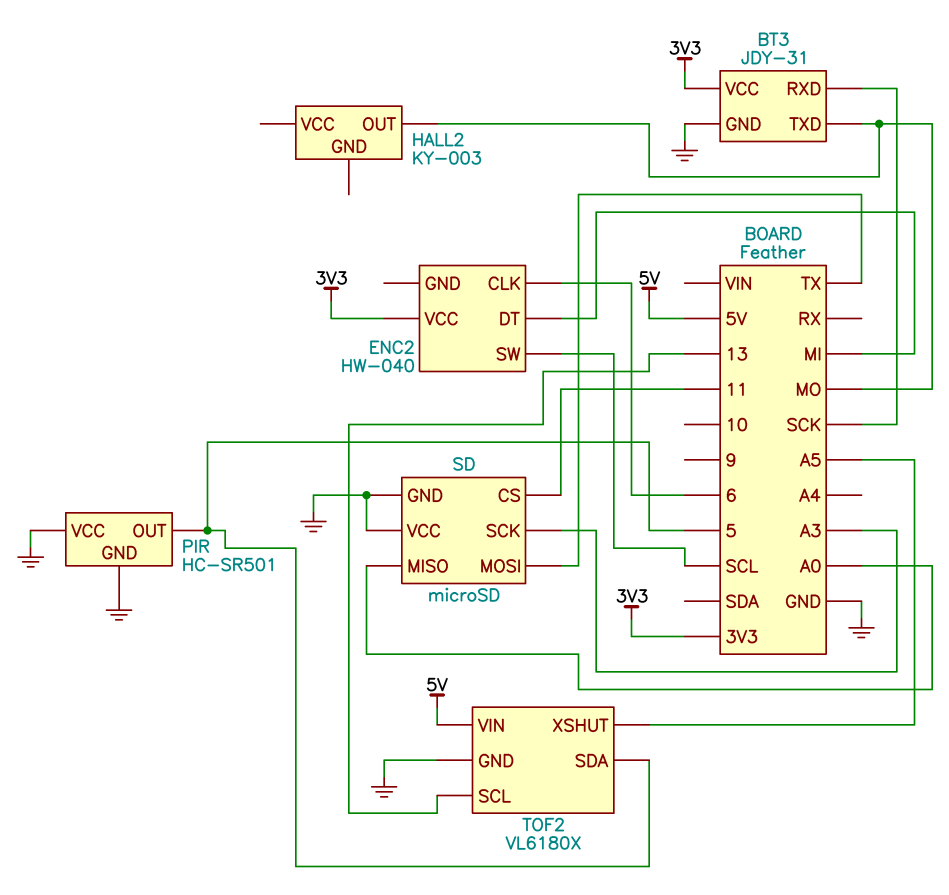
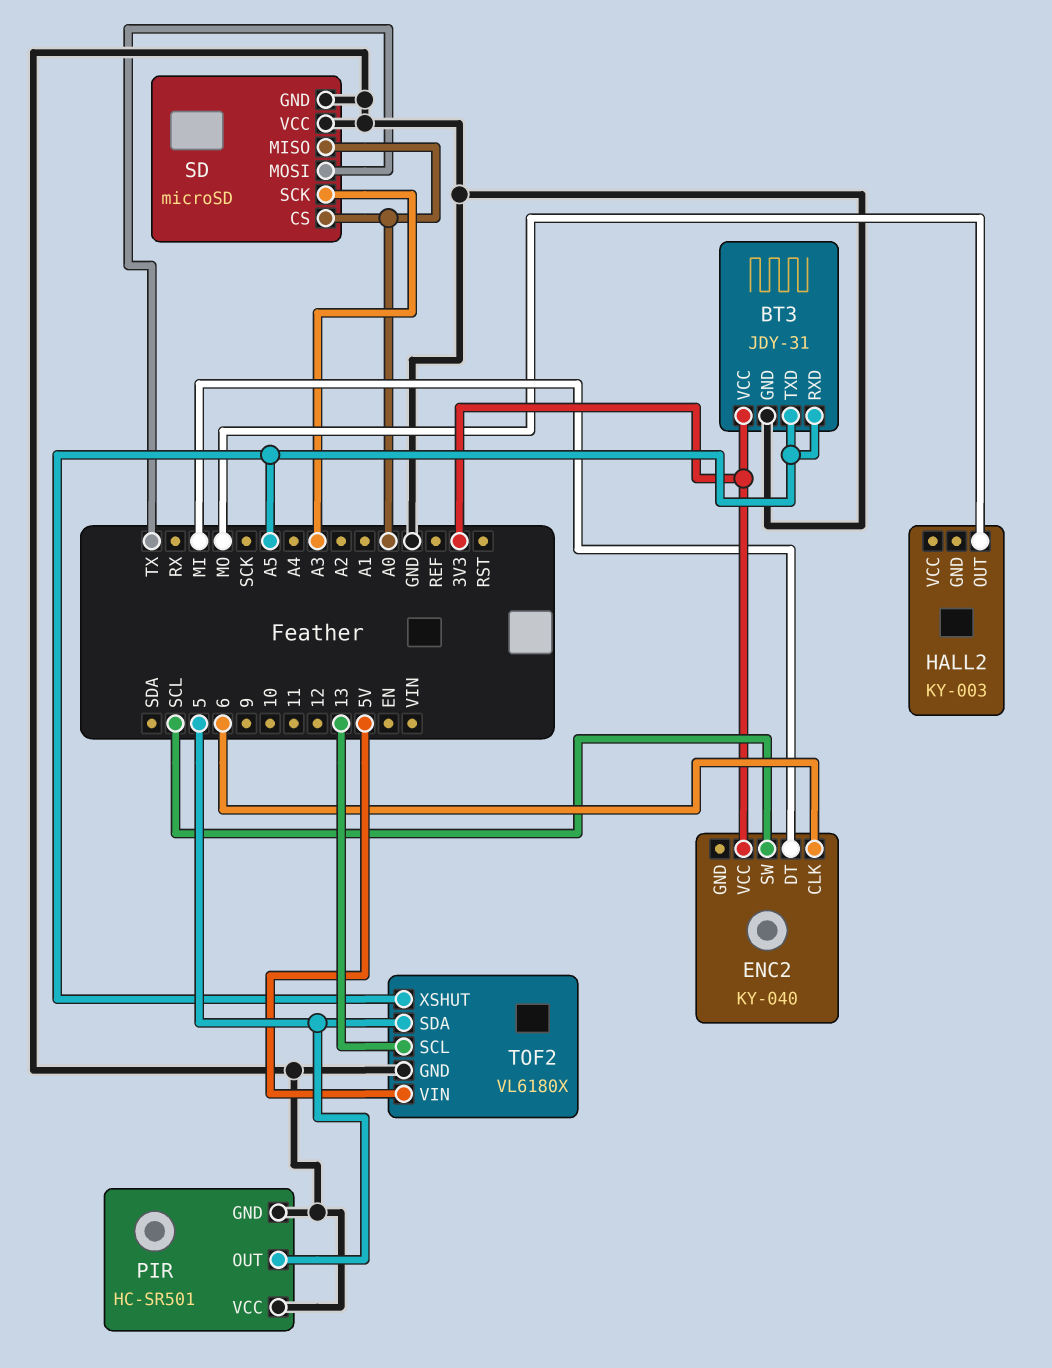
BT3 pin RXD: SCK -> A5
BT3 pin TXD: MO -> A5
ENC2: HW-040 -> KY-040
SD pin CS: 11 -> A0

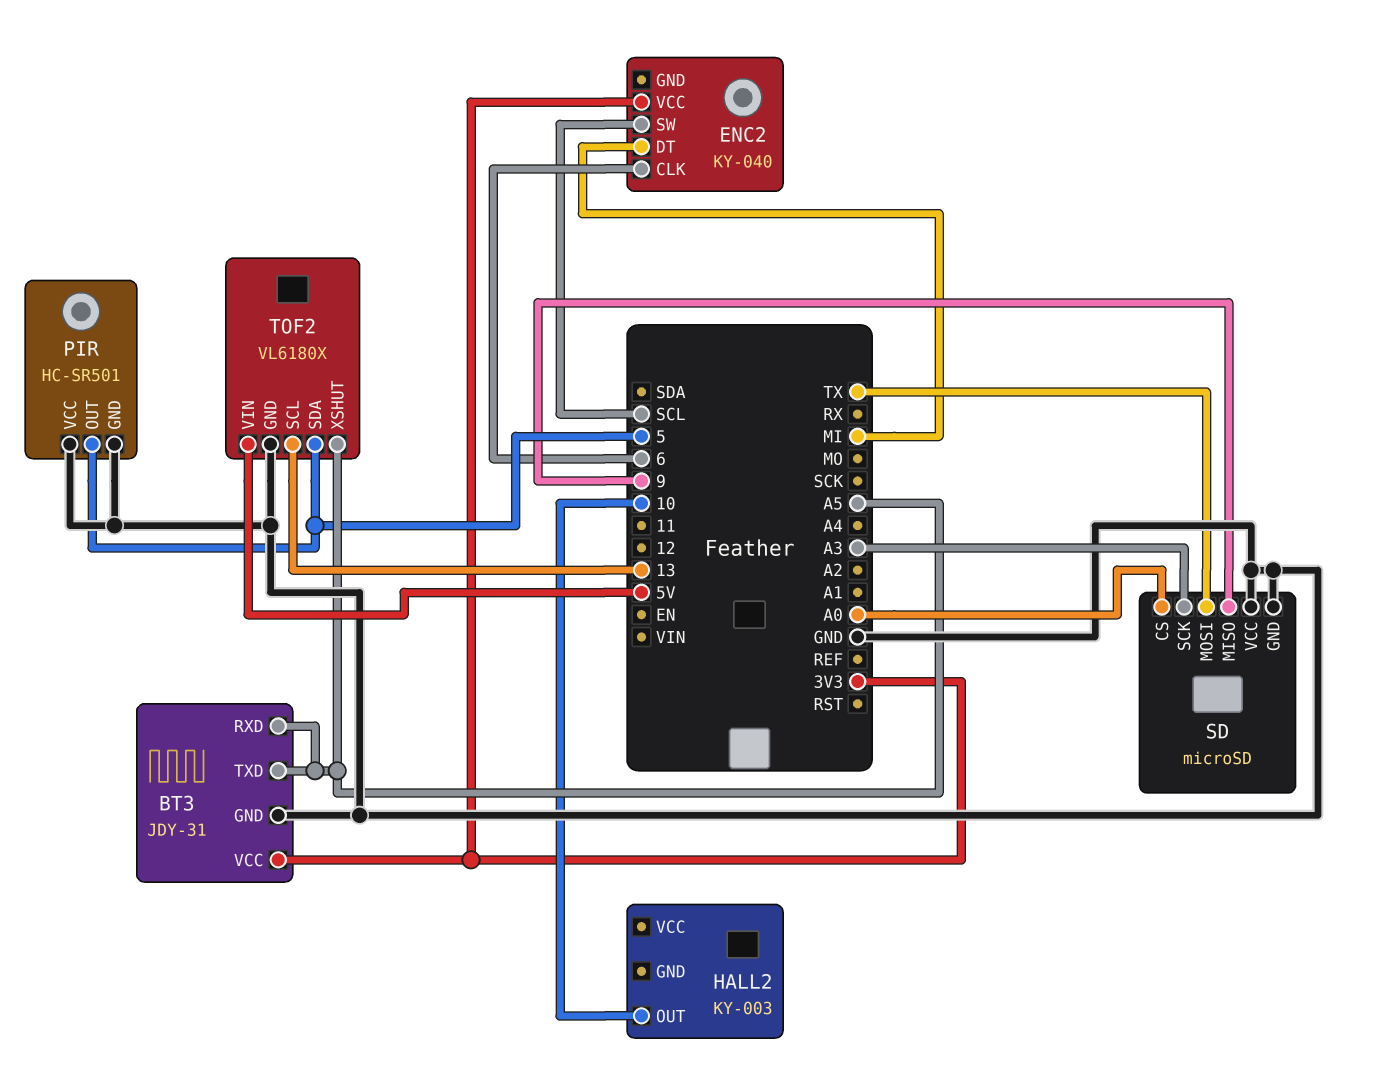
HALL2 pin OUT: MO -> 10
SD pin MISO: A0 -> 9

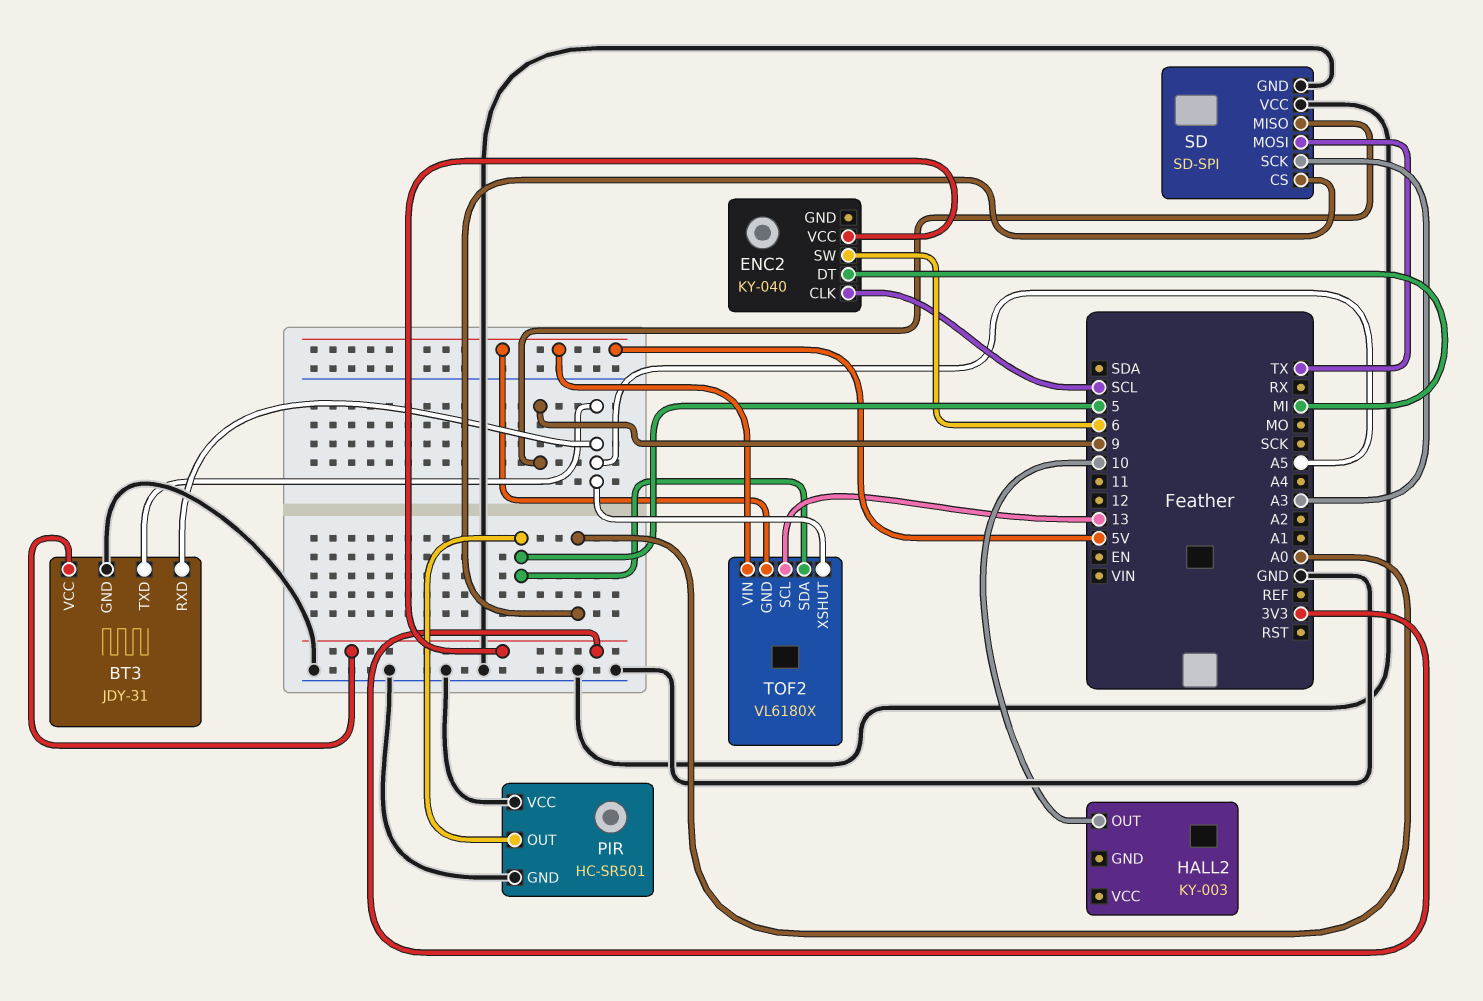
ENC2 pin CLK: 6 -> SCL
ENC2 pin SW: SCL -> 6
SD: microSD -> SD-SPI
TOF2 pin GND: GND -> 5V

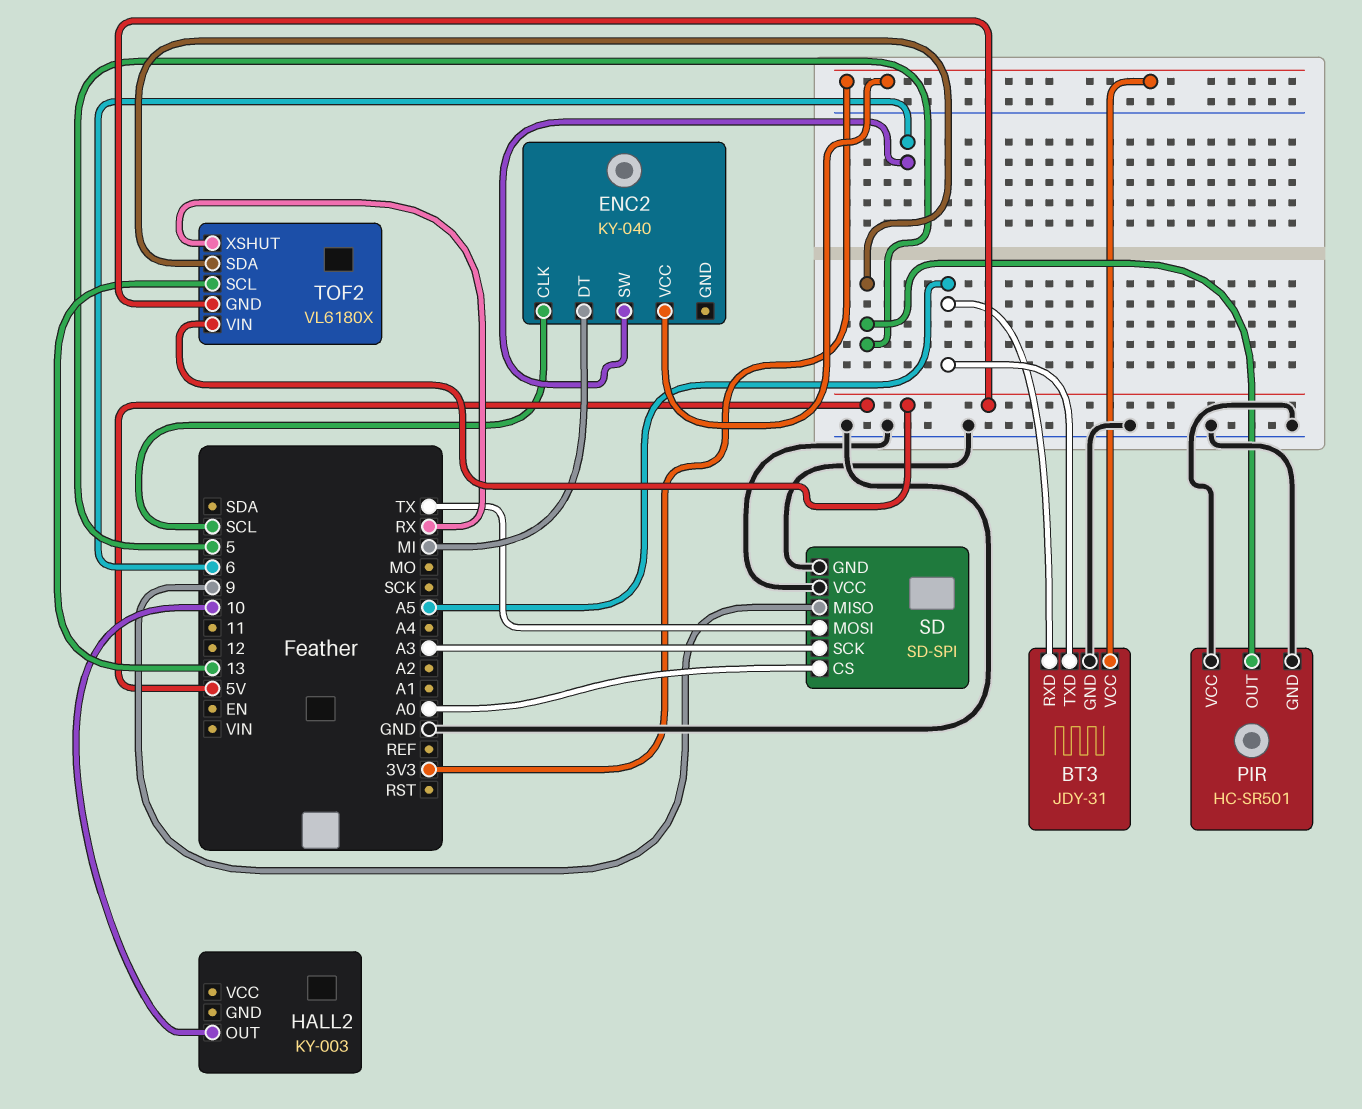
TOF2 pin XSHUT: A5 -> RX

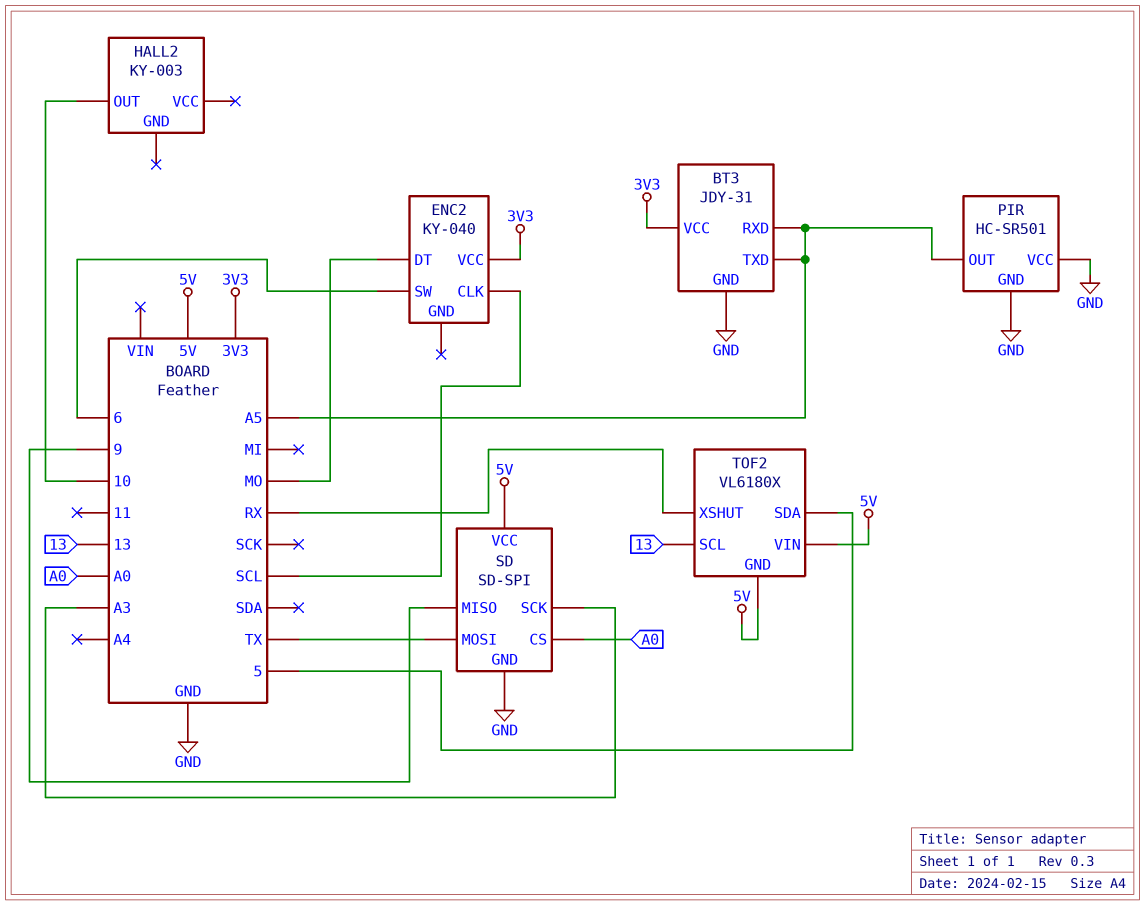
ENC2 pin DT: MI -> MO
PIR pin OUT: 5 -> A5
SD pin VCC: GND -> 5V

